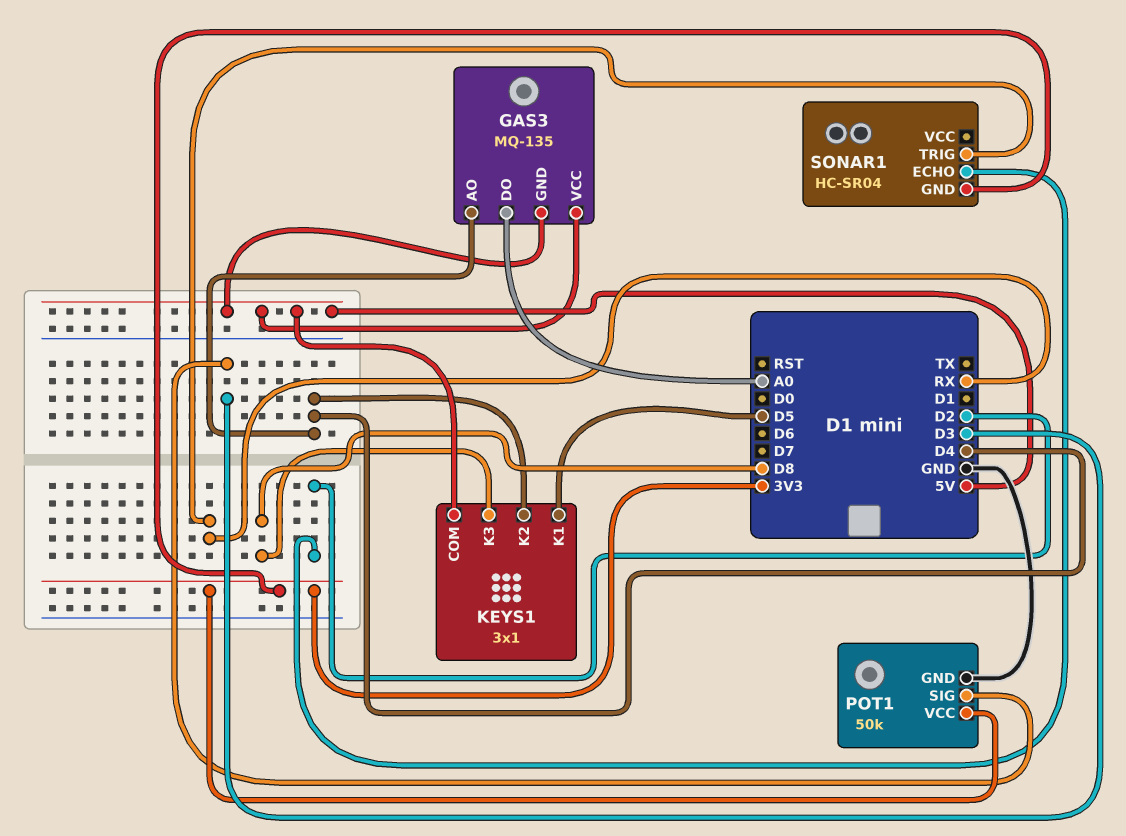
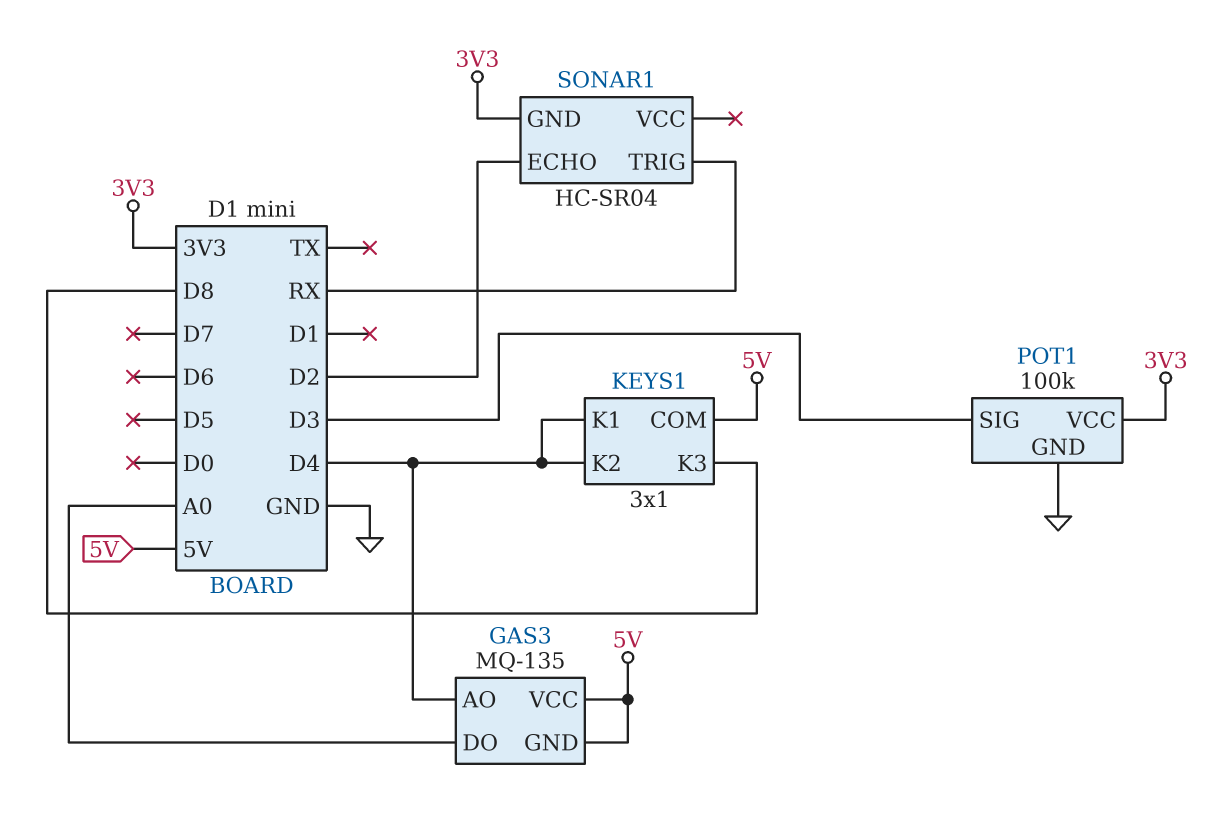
KEYS1 pin K1: D5 -> D4
POT1: 50k -> 100k

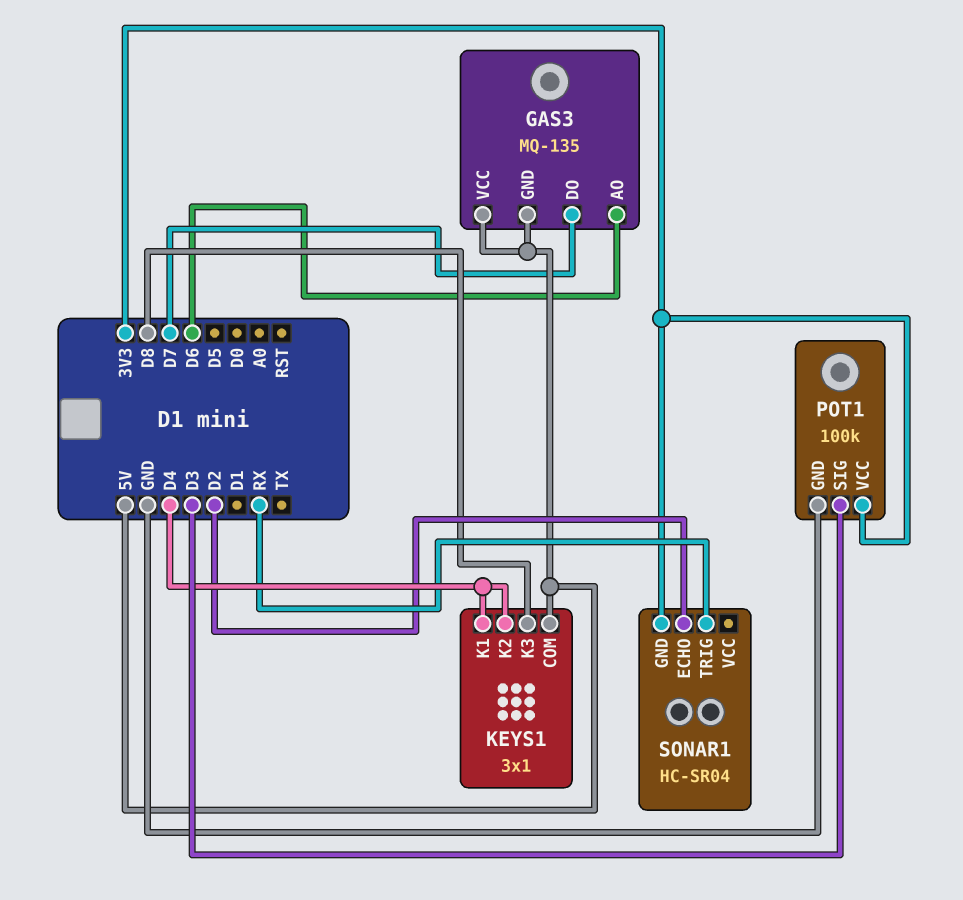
GAS3 pin AO: D4 -> D6
GAS3 pin DO: A0 -> D7

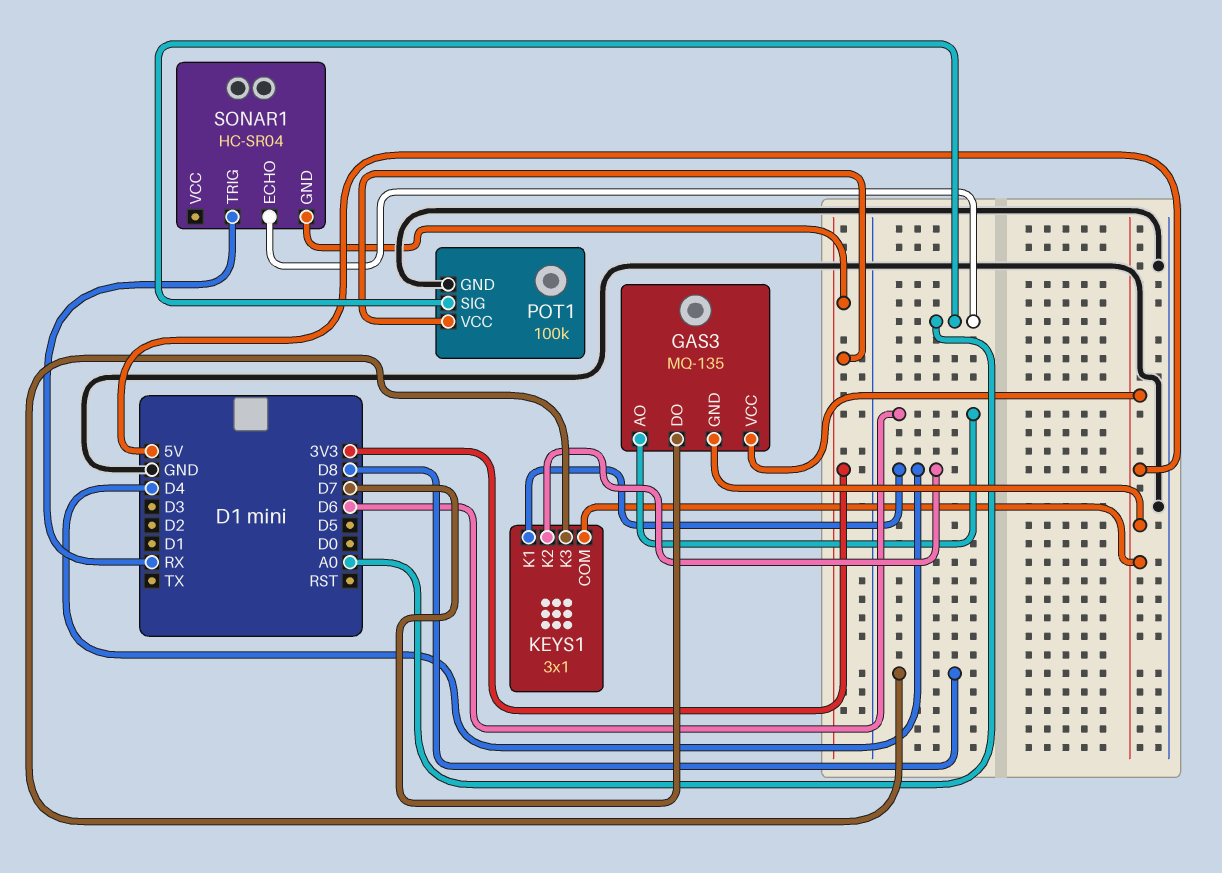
POT1 pin SIG: D3 -> A0
SONAR1 pin ECHO: D2 -> A0

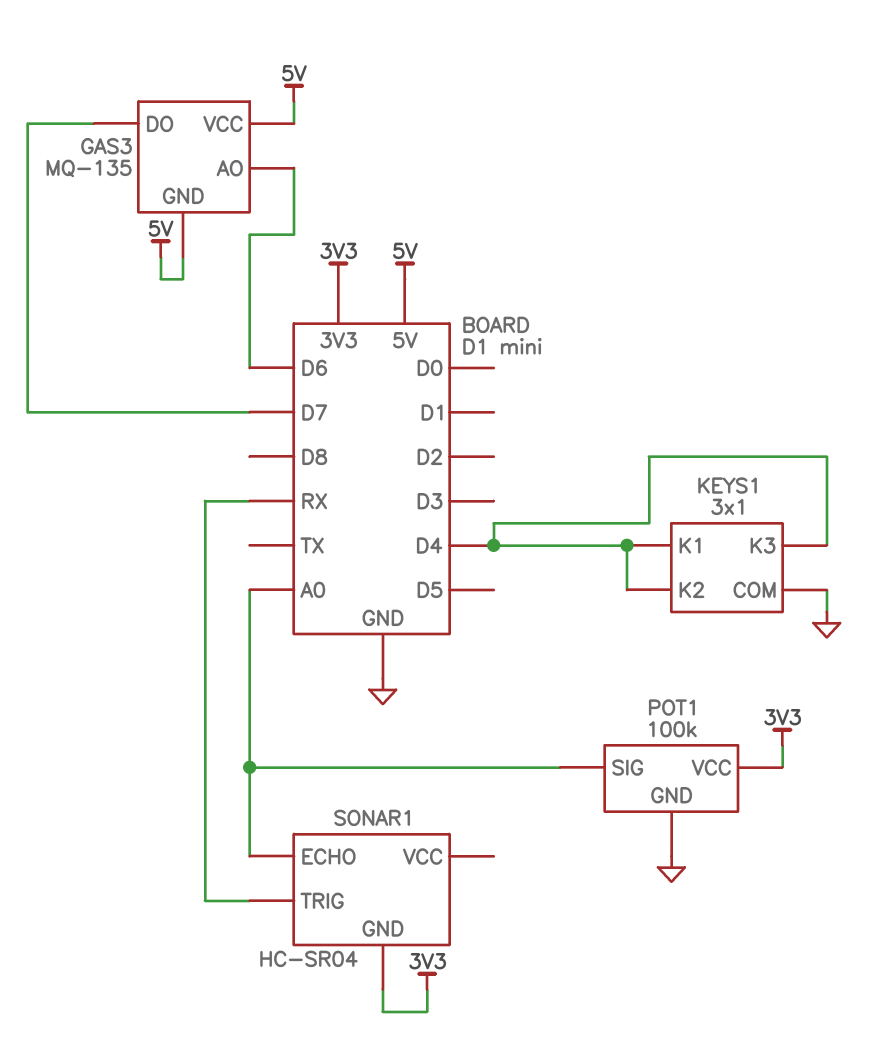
KEYS1 pin COM: 5V -> GND
KEYS1 pin K3: D8 -> D4

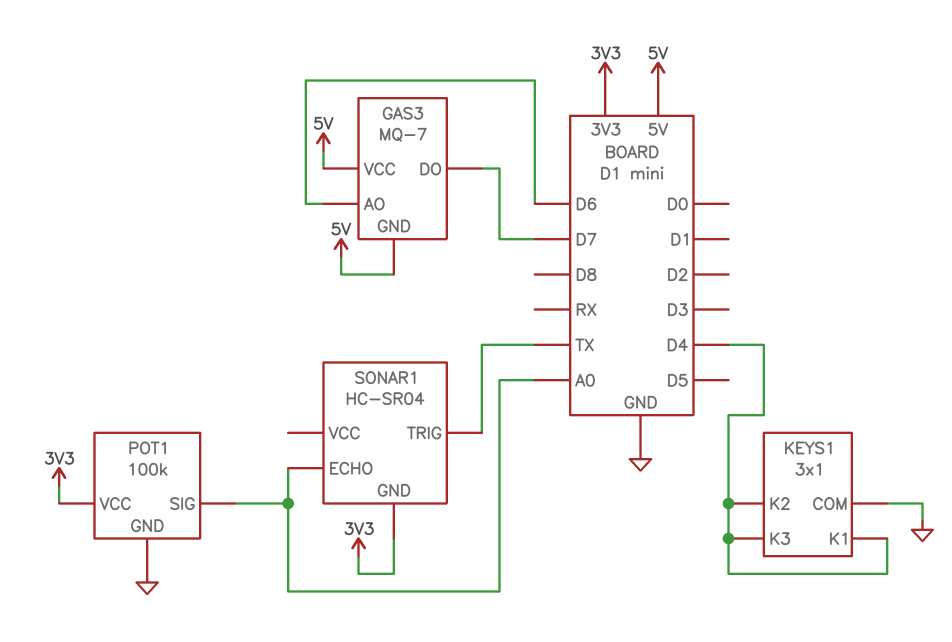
GAS3: MQ-135 -> MQ-7
SONAR1 pin TRIG: RX -> TX

